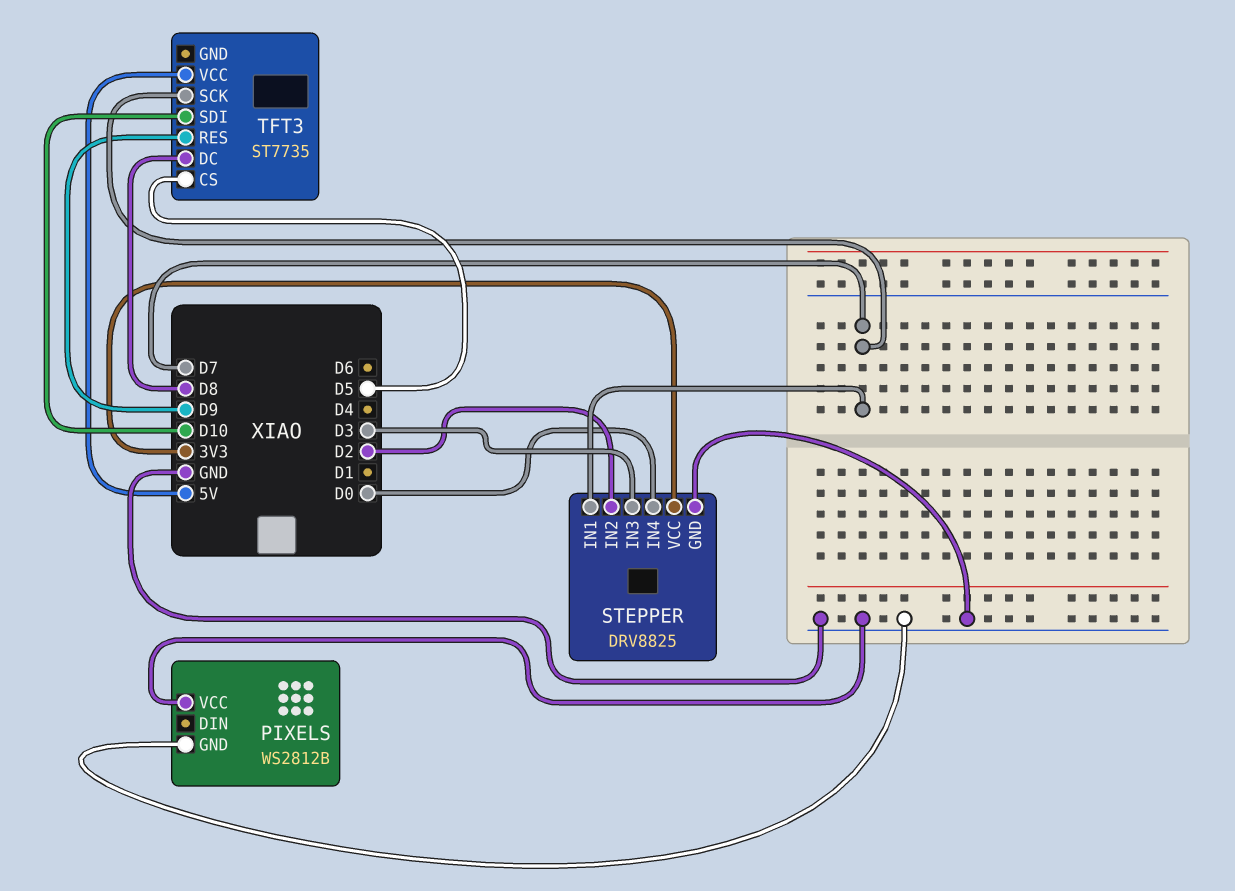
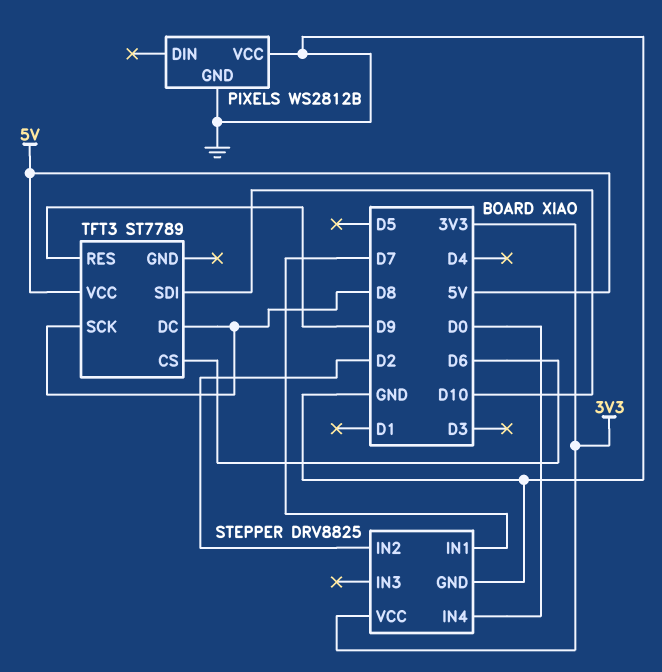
STEPPER pin IN3: D3 -> none
TFT3: ST7735 -> ST7789
TFT3 pin CS: D5 -> D6
TFT3 pin SCK: D7 -> D8

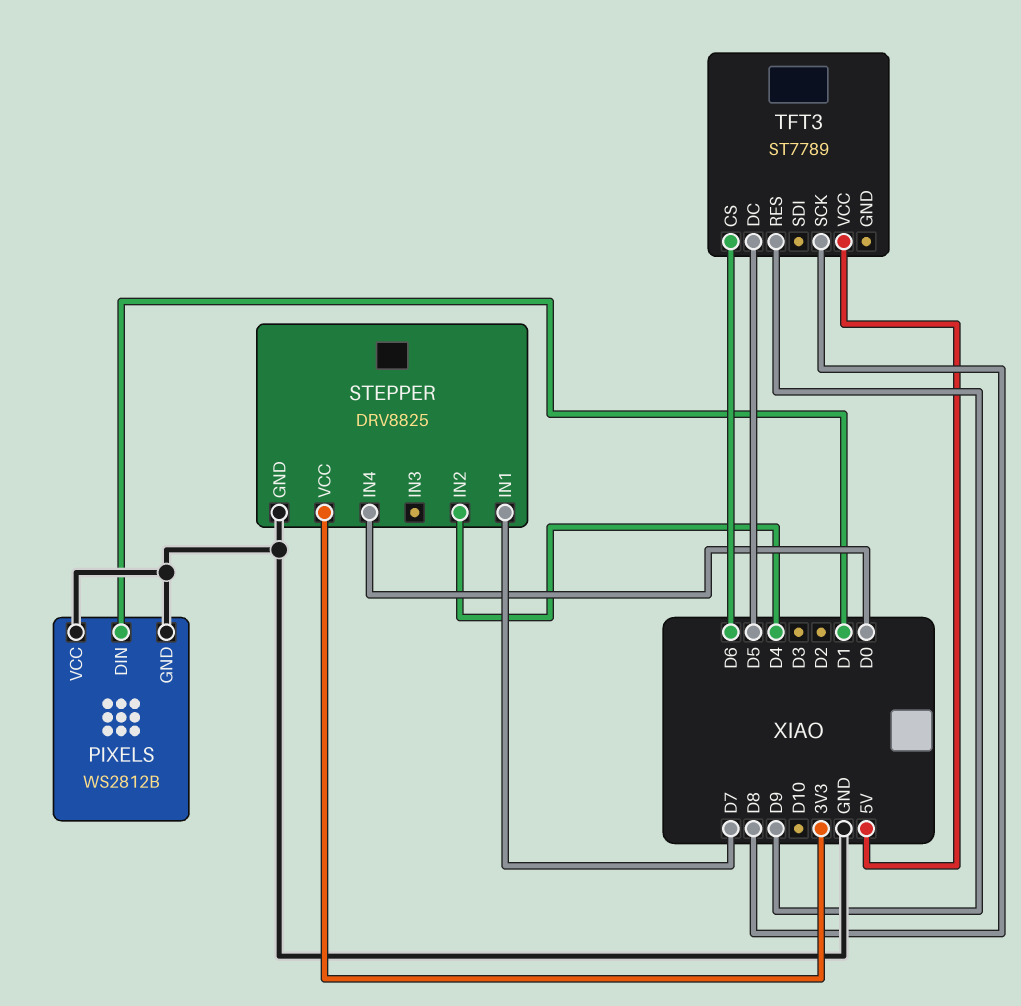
PIXELS pin DIN: none -> D1
STEPPER pin IN2: D2 -> D4
TFT3 pin DC: D8 -> D5
TFT3 pin SDI: D10 -> none

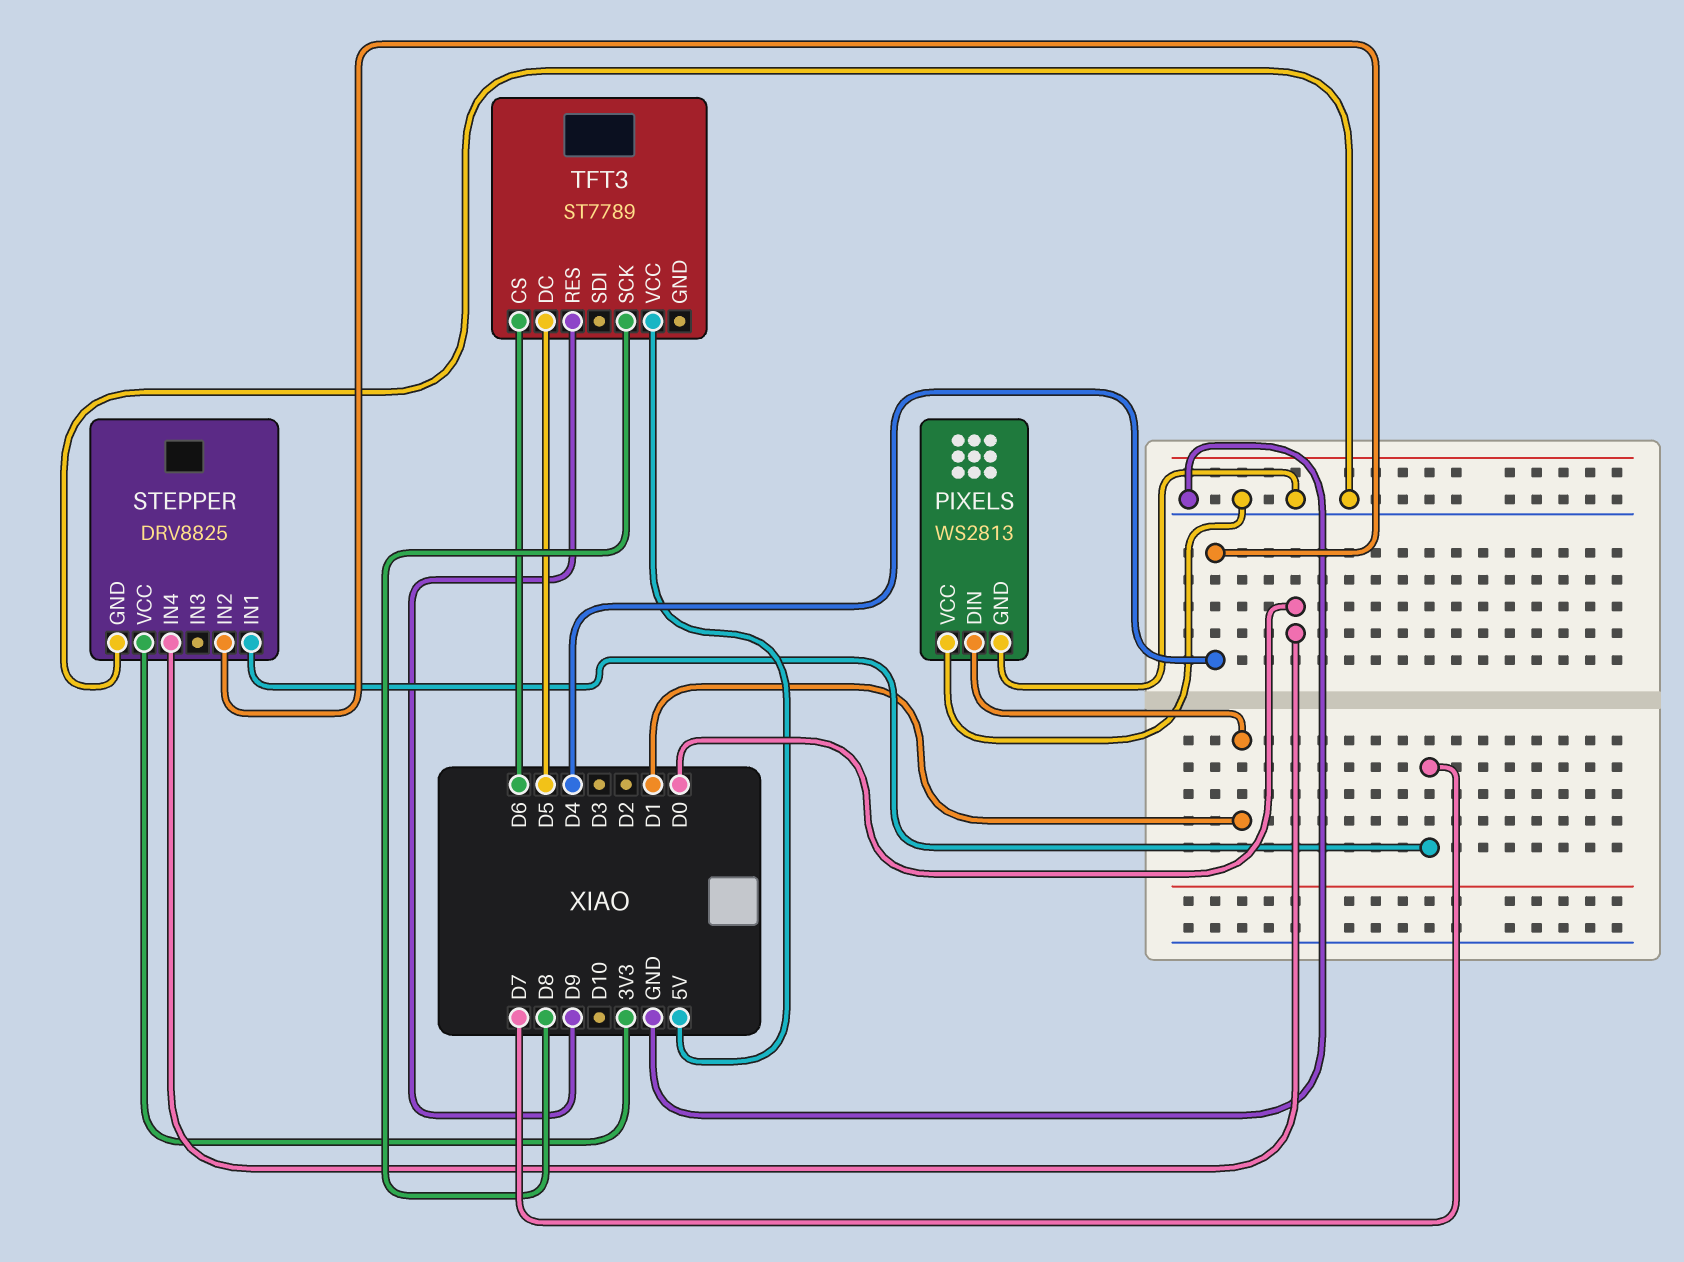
PIXELS: WS2812B -> WS2813

